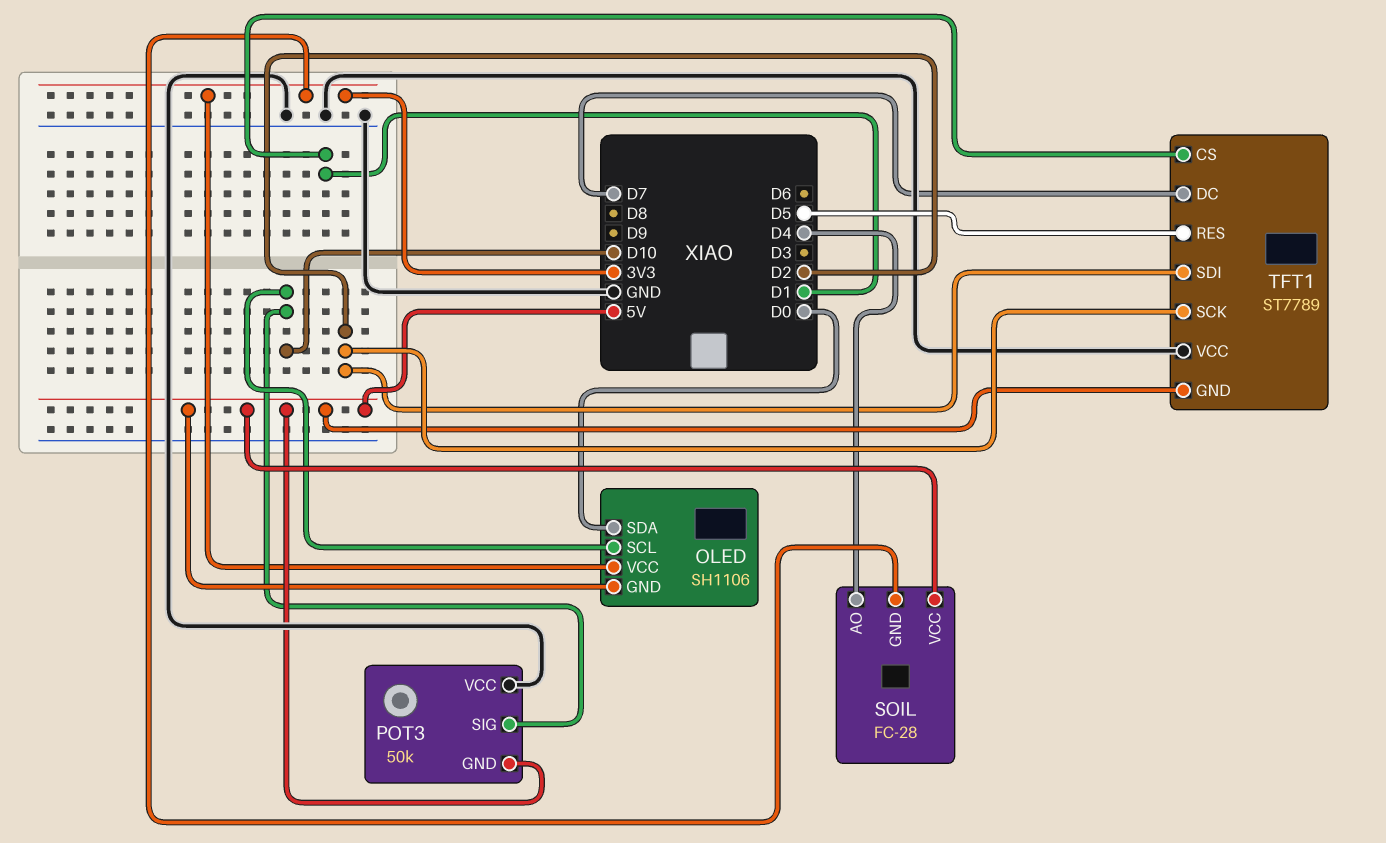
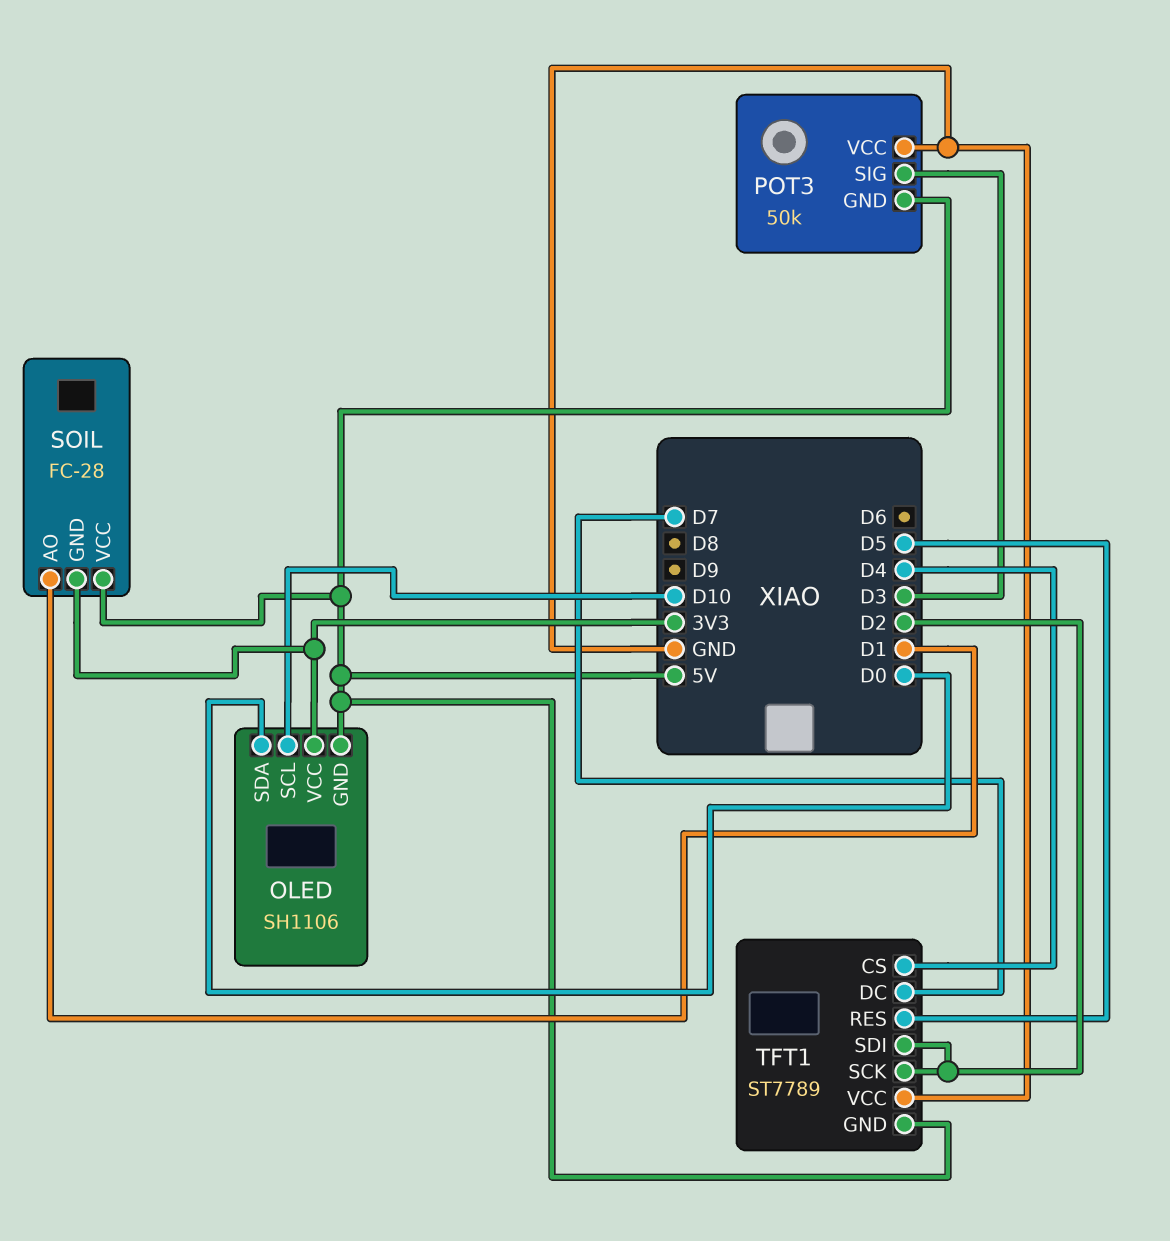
POT3 pin SIG: D10 -> D3
SOIL pin AO: D4 -> D1
TFT1 pin CS: D1 -> D4

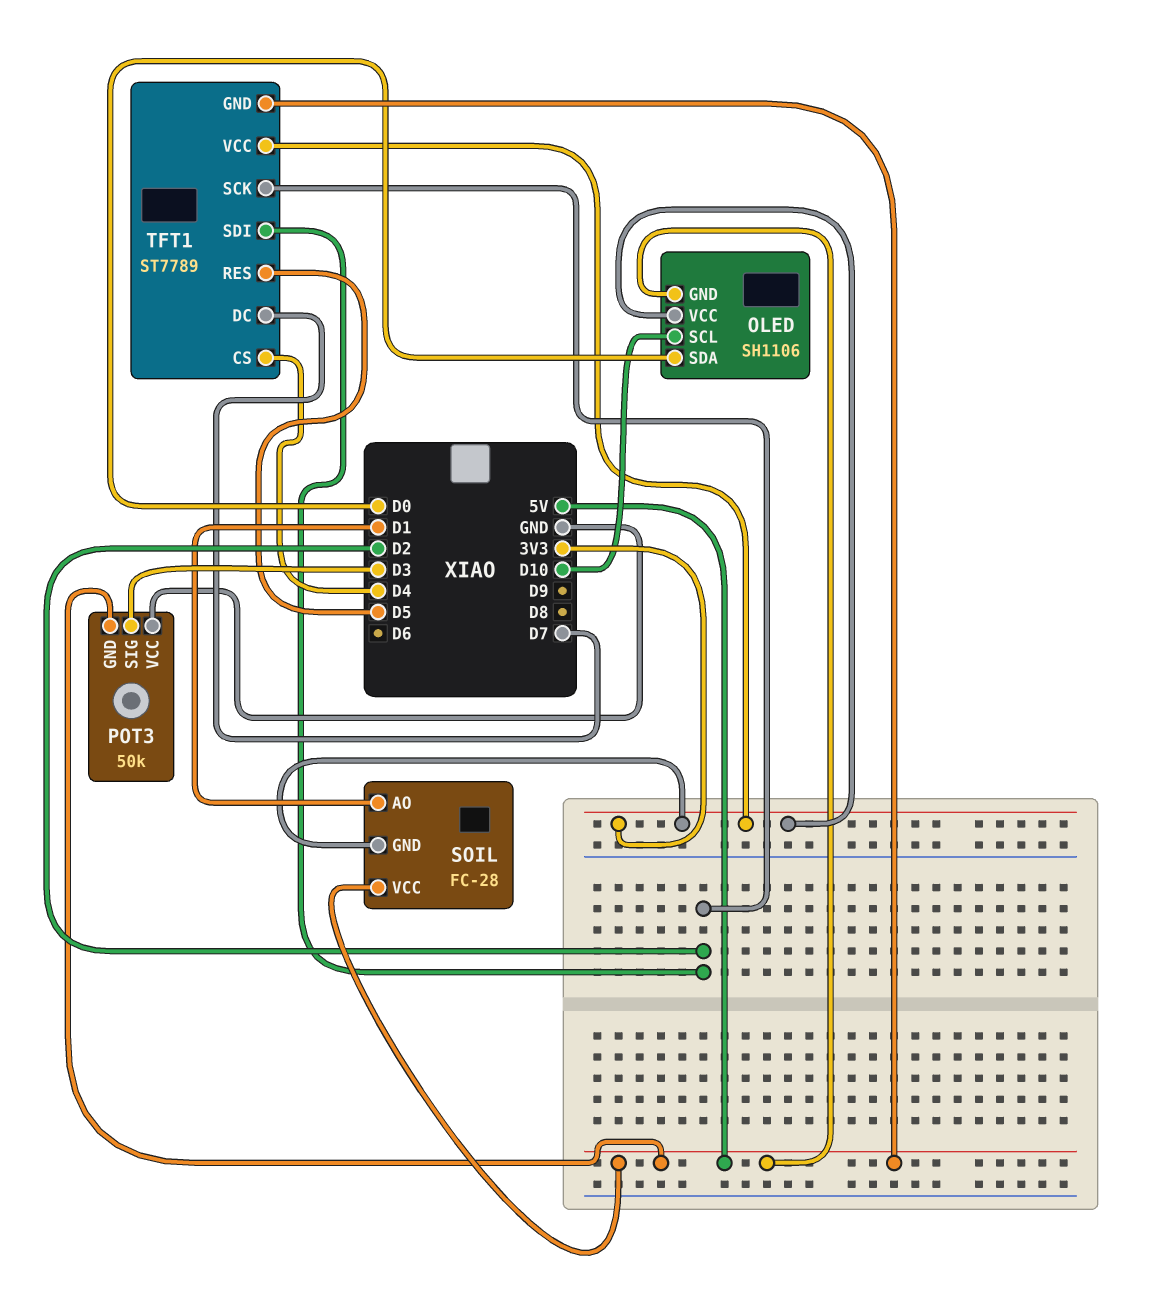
TFT1 pin VCC: GND -> 3V3

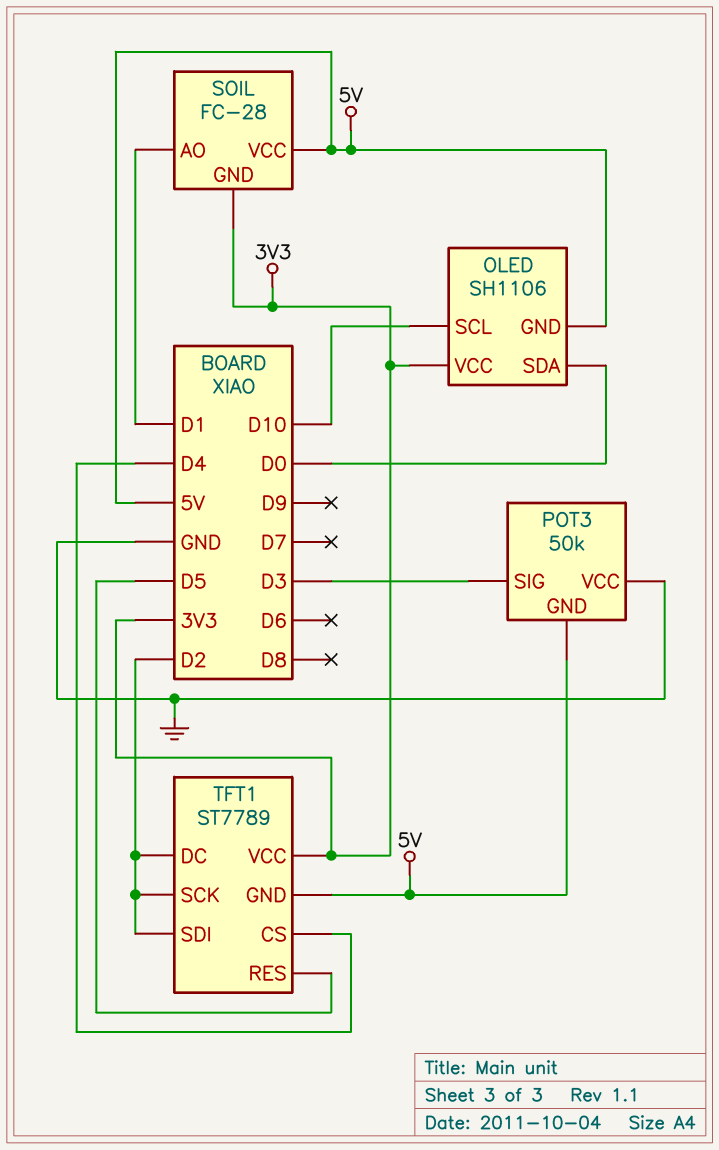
TFT1 pin DC: D7 -> D2

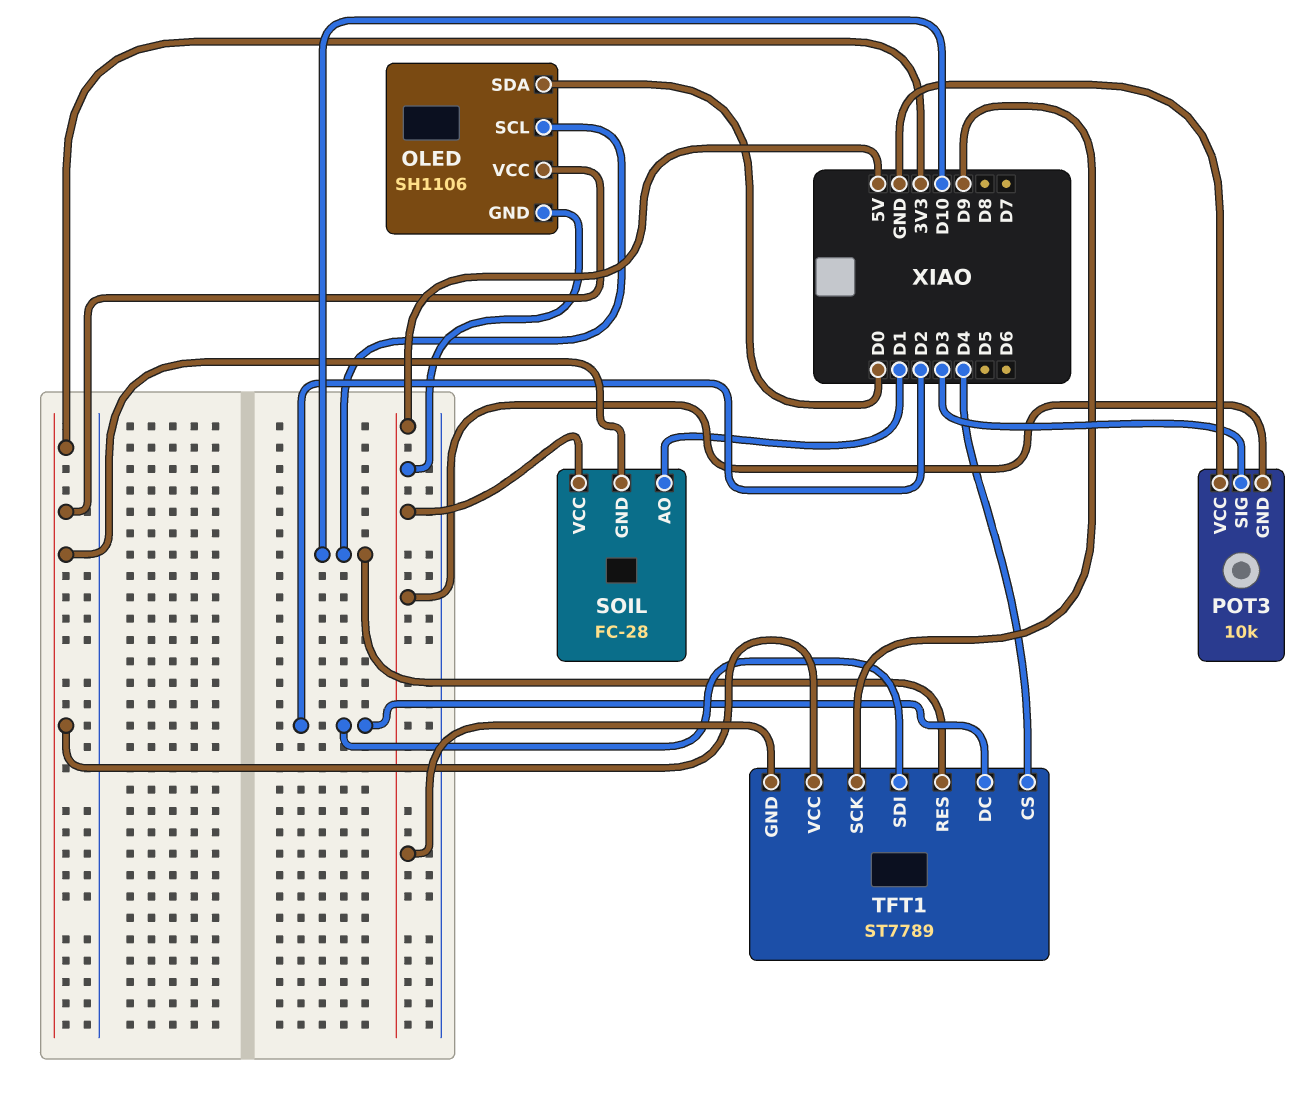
POT3: 50k -> 10k
TFT1 pin RES: D5 -> D10
TFT1 pin SCK: D2 -> D9

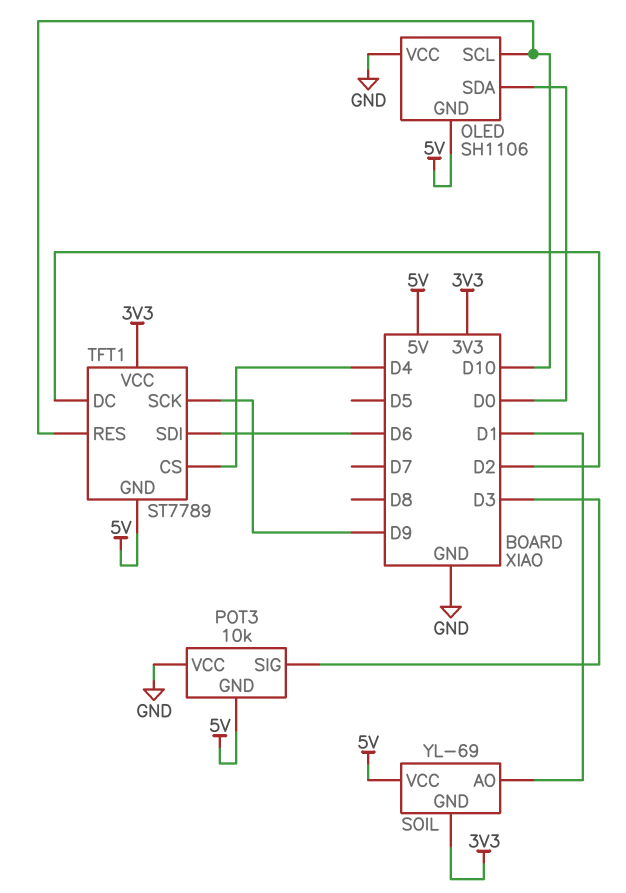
OLED pin VCC: 3V3 -> GND
SOIL: FC-28 -> YL-69
TFT1 pin SDI: D2 -> D6

